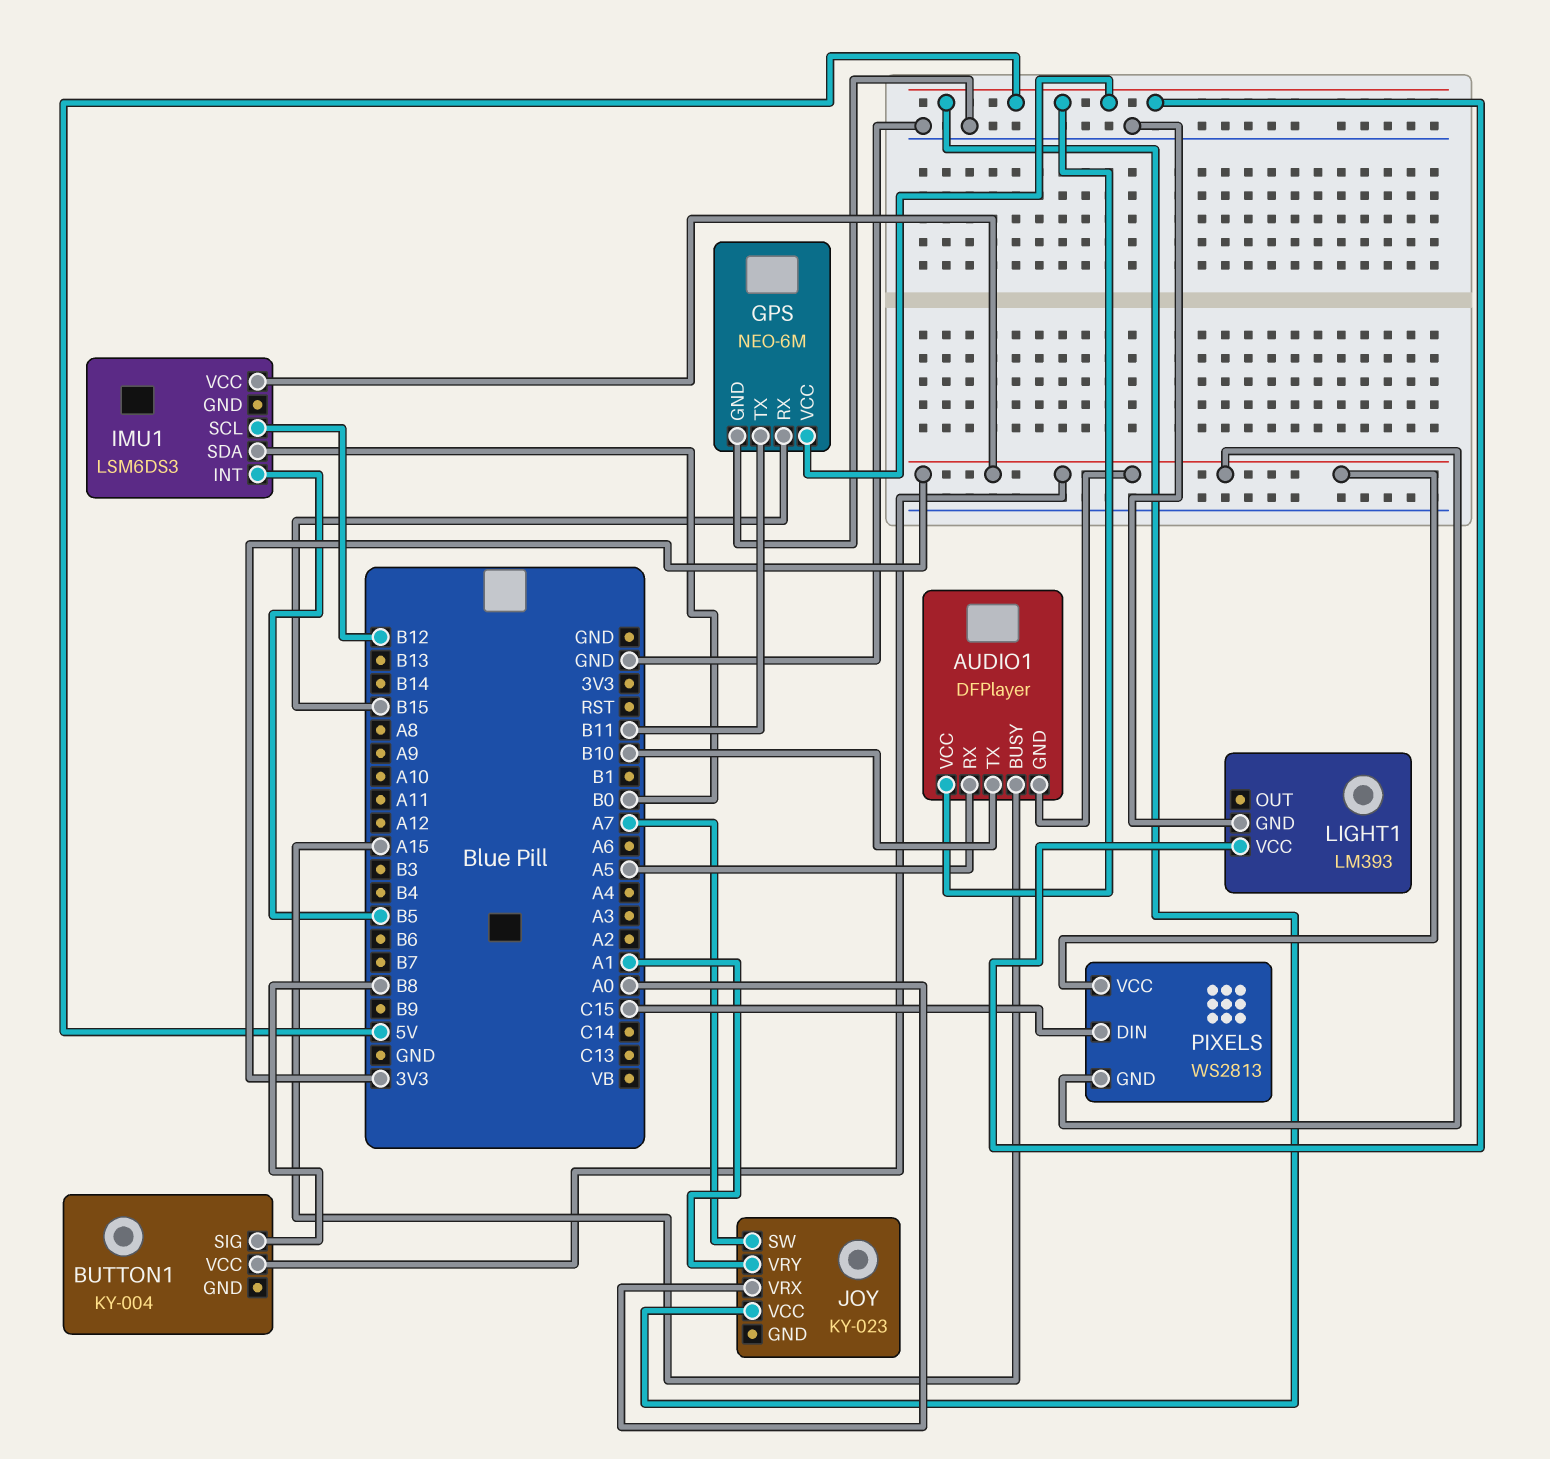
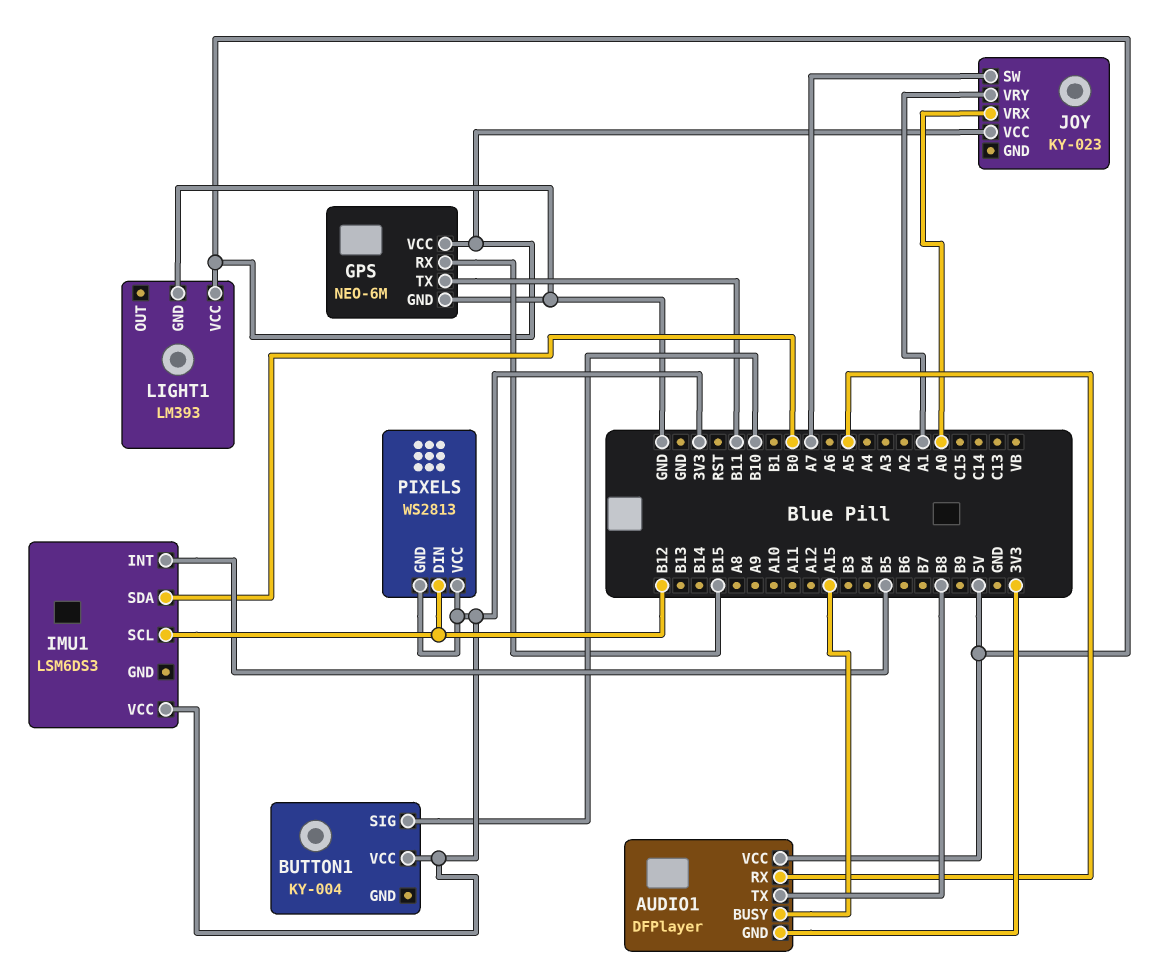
AUDIO1 pin TX: B10 -> B8
BUTTON1 pin SIG: B8 -> B10
PIXELS pin DIN: C15 -> B12

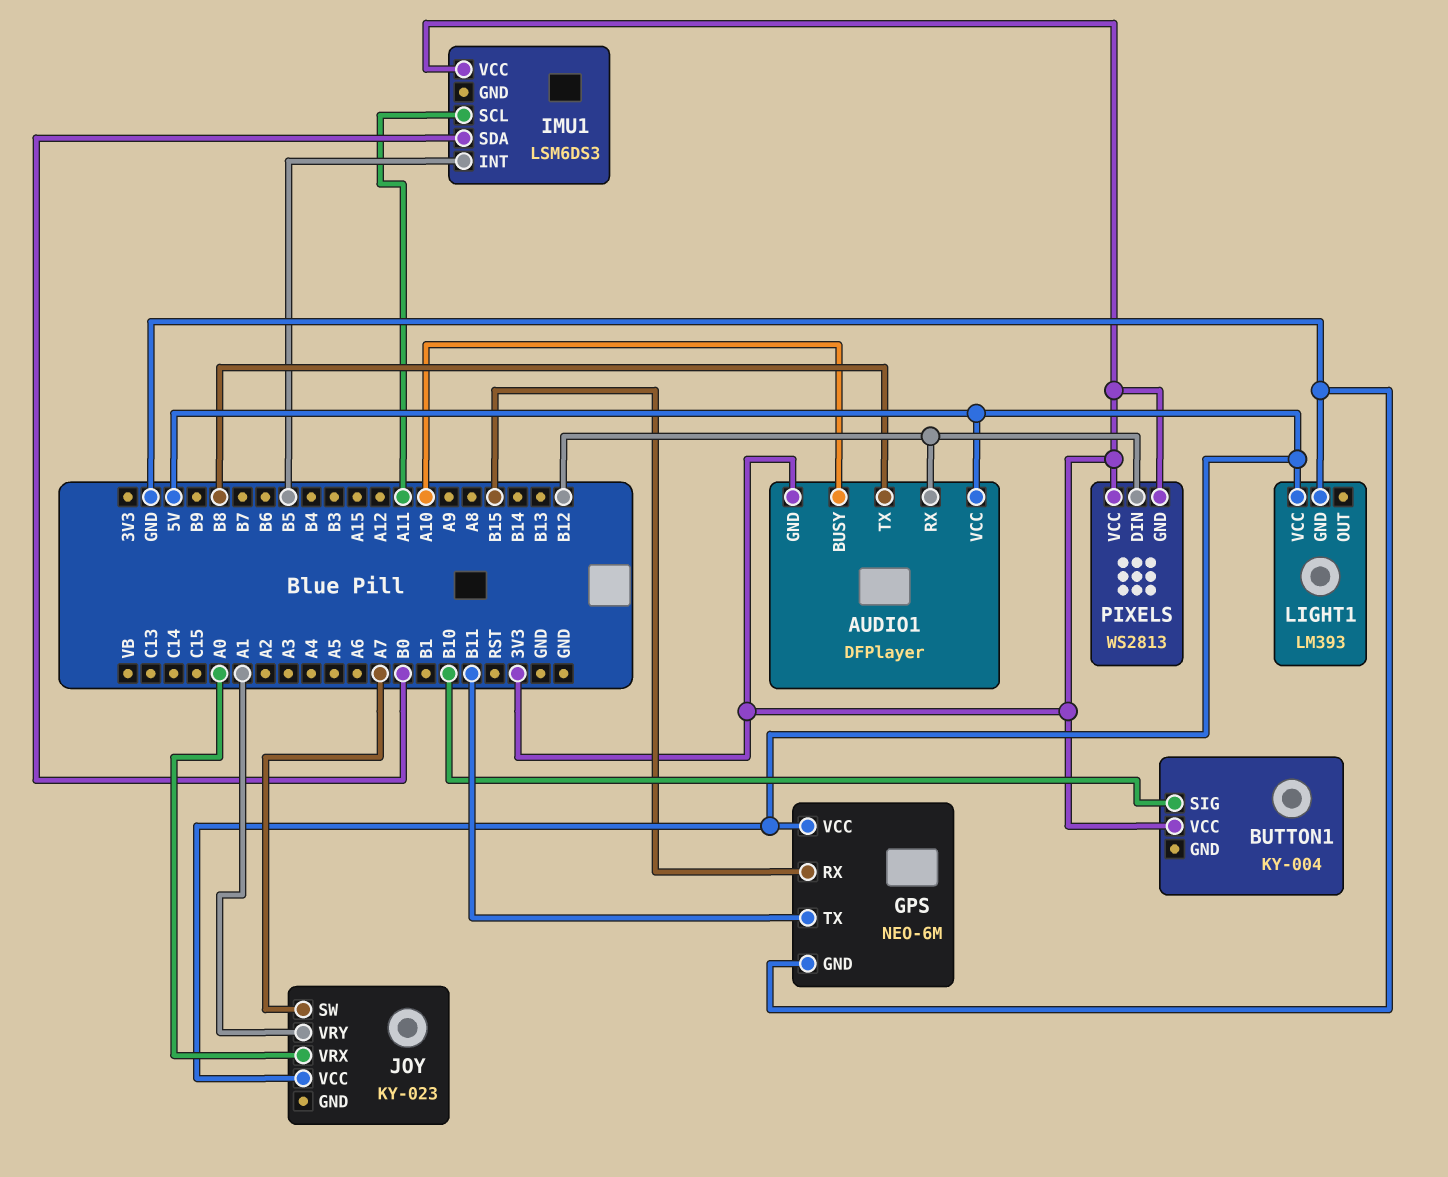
AUDIO1 pin BUSY: A15 -> A10
AUDIO1 pin RX: A5 -> B12
IMU1 pin SCL: B12 -> A11

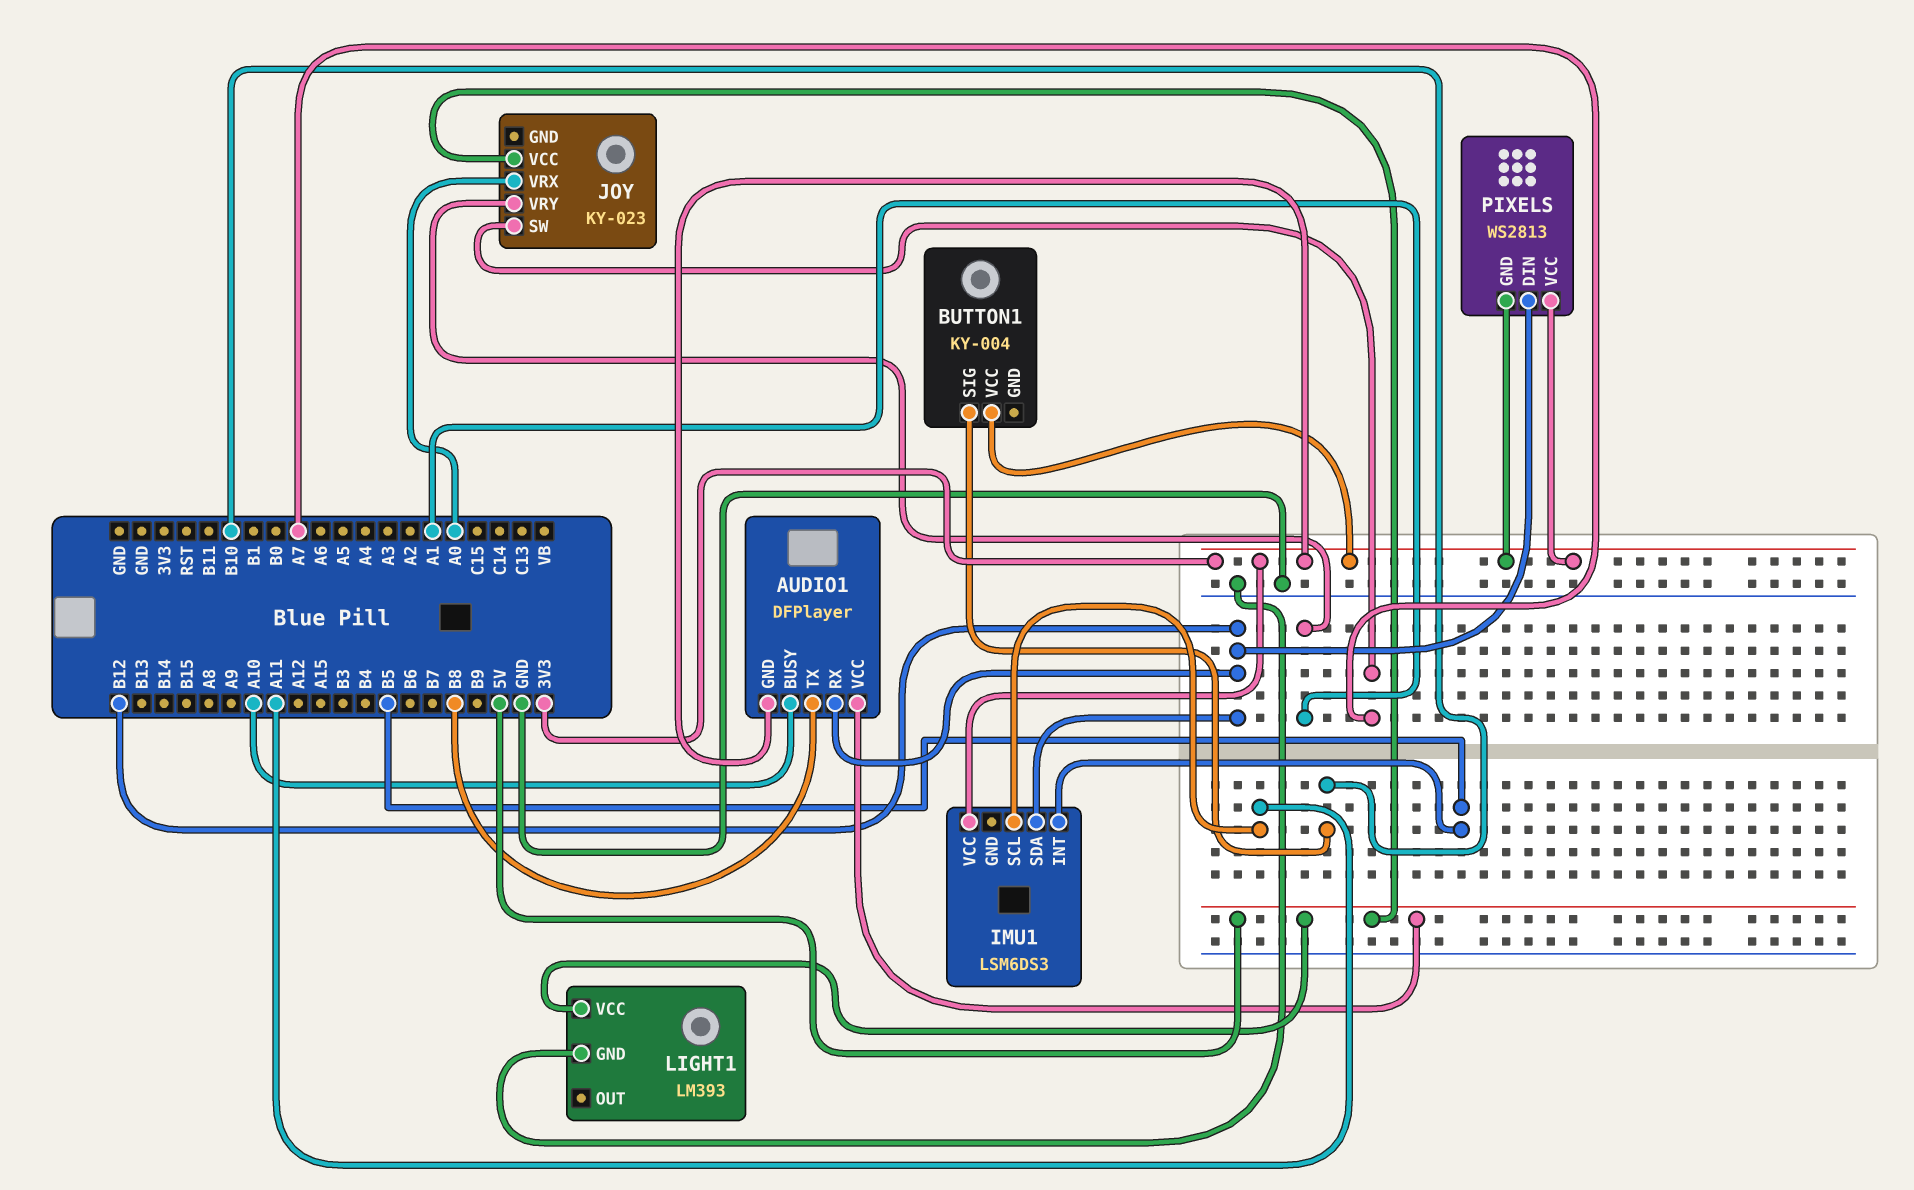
GPS: NEO-6M -> none
GPS pin GND: GND -> none
GPS pin RX: B15 -> none
GPS pin TX: B11 -> none
GPS pin VCC: 5V -> none
IMU1 pin SDA: B0 -> B12

